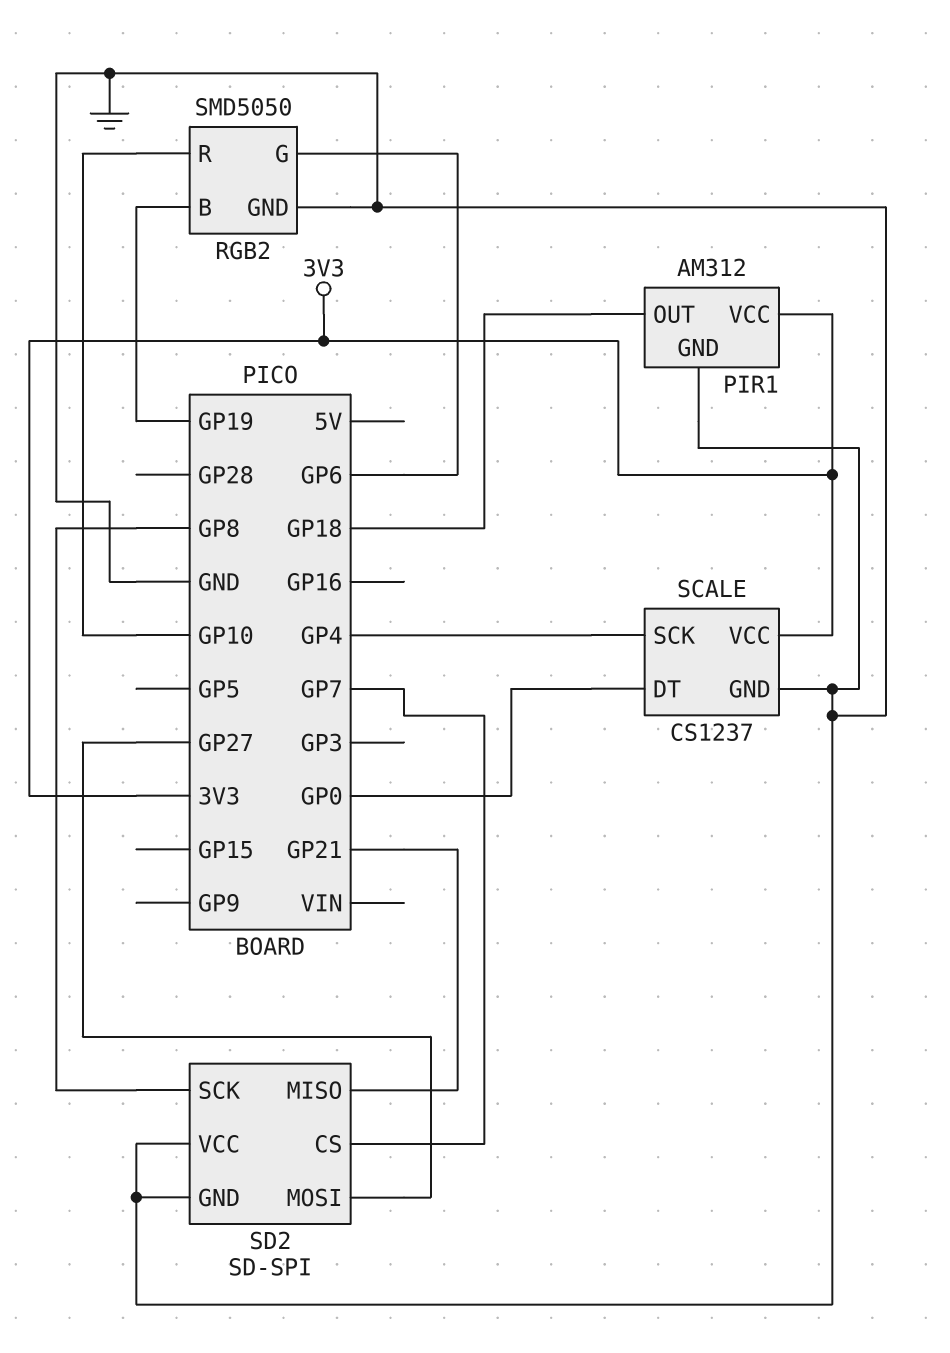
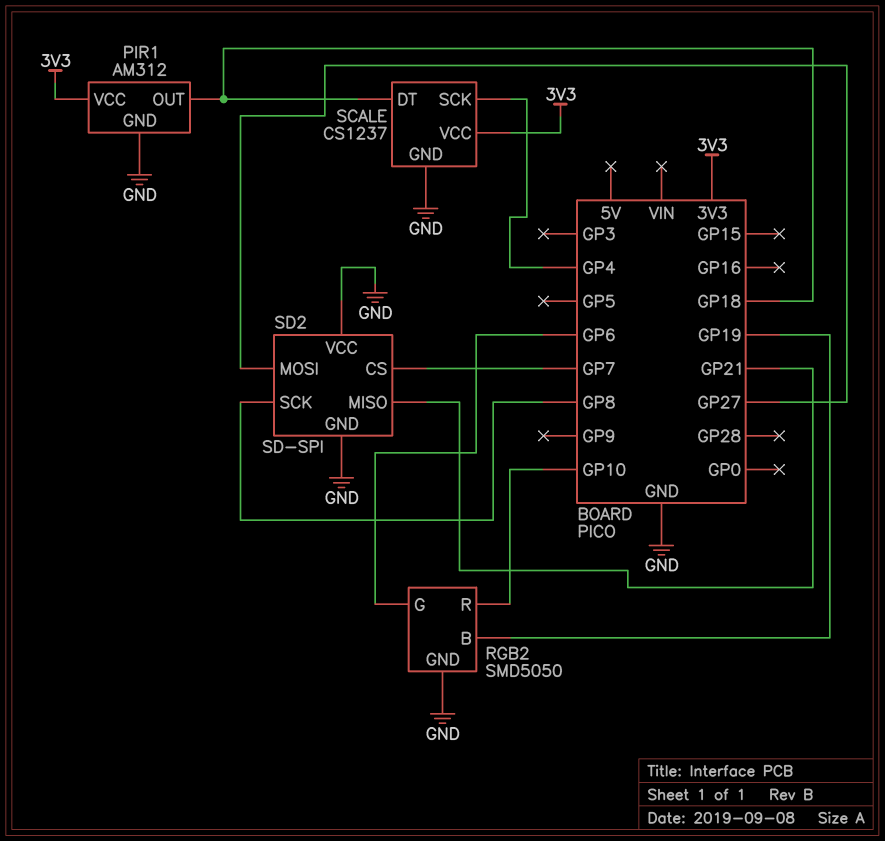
SCALE pin DT: GP0 -> GP18

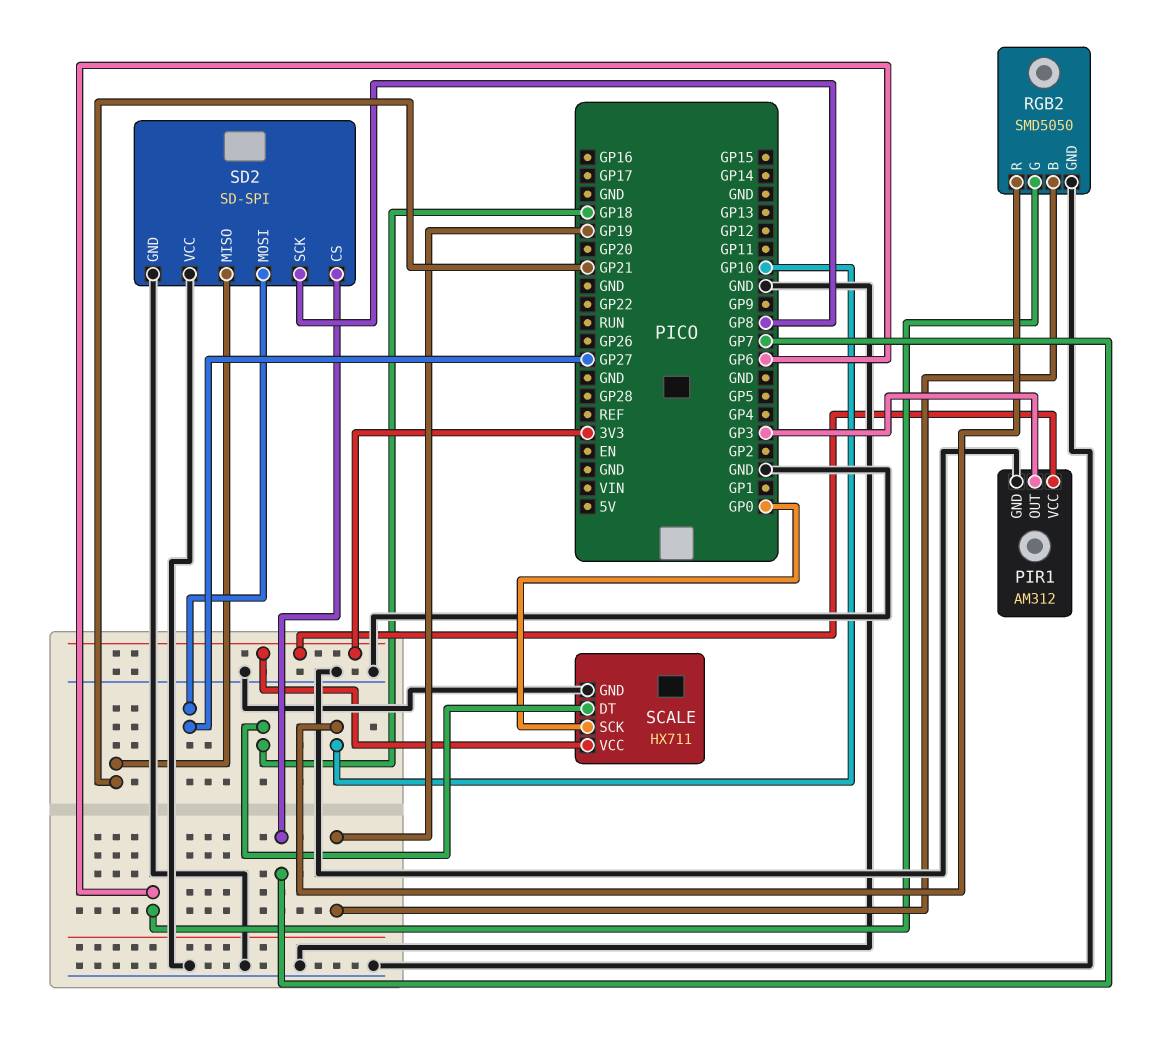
PIR1 pin OUT: GP18 -> GP3
SCALE: CS1237 -> HX711
SCALE pin SCK: GP4 -> GP0

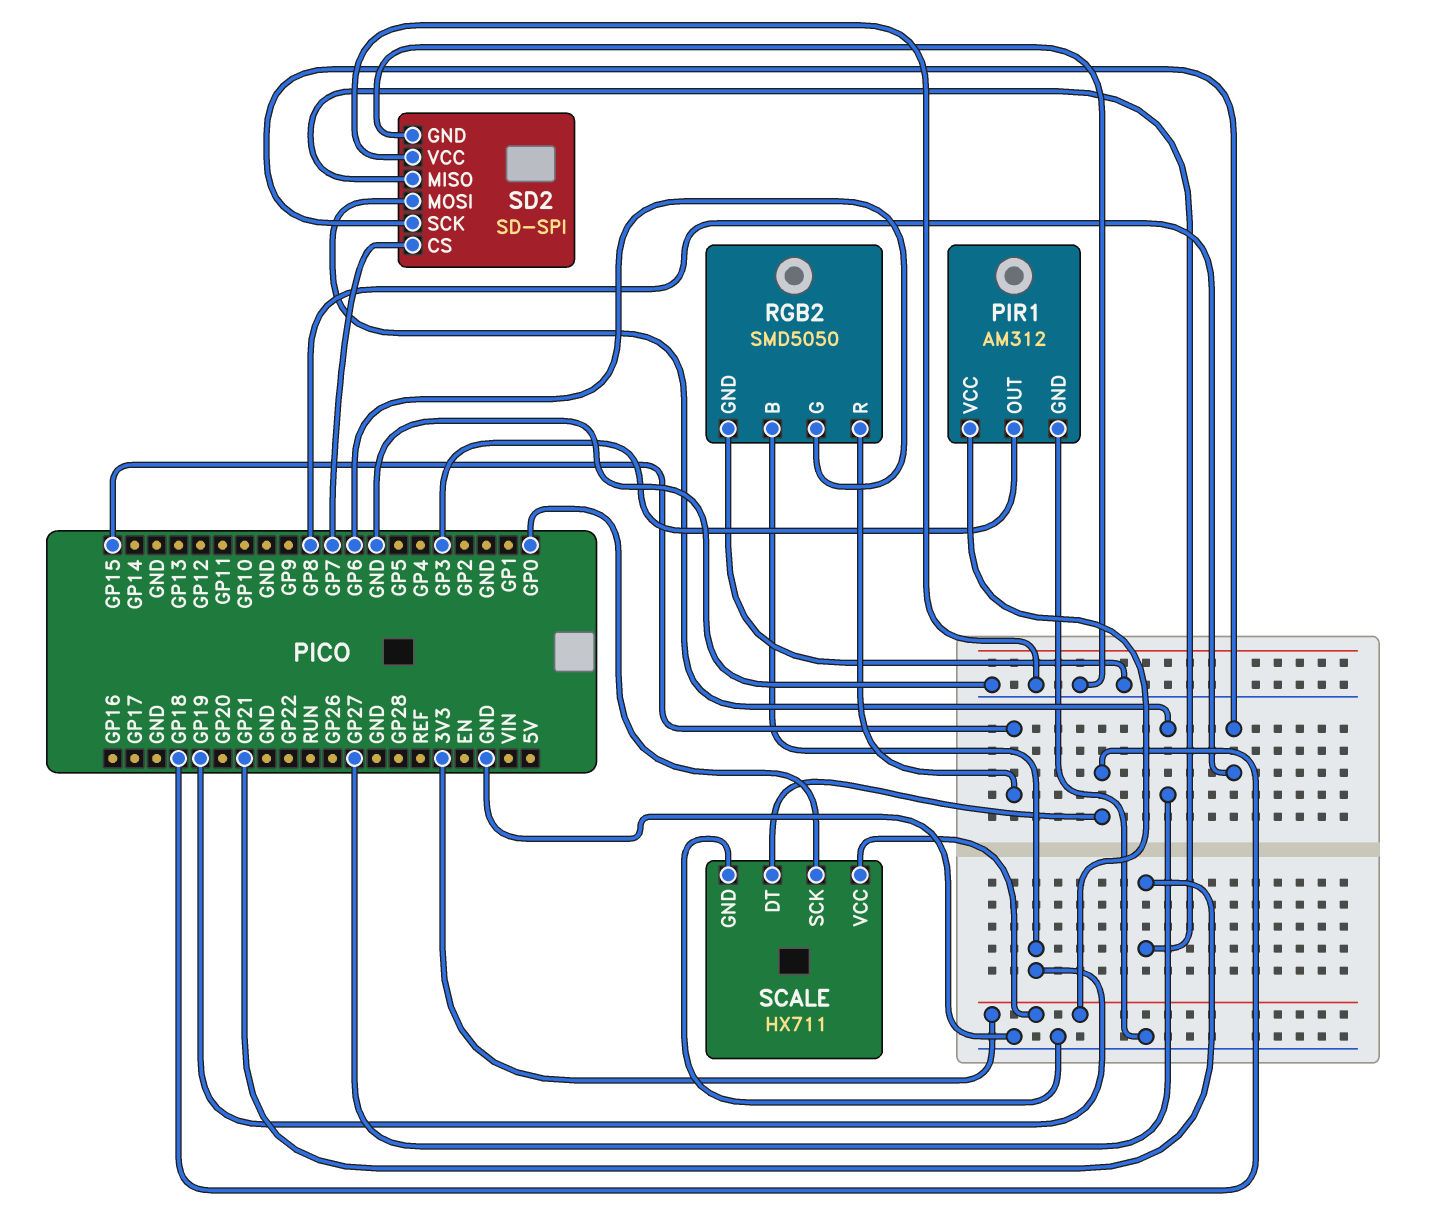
RGB2 pin R: GP10 -> GP15

